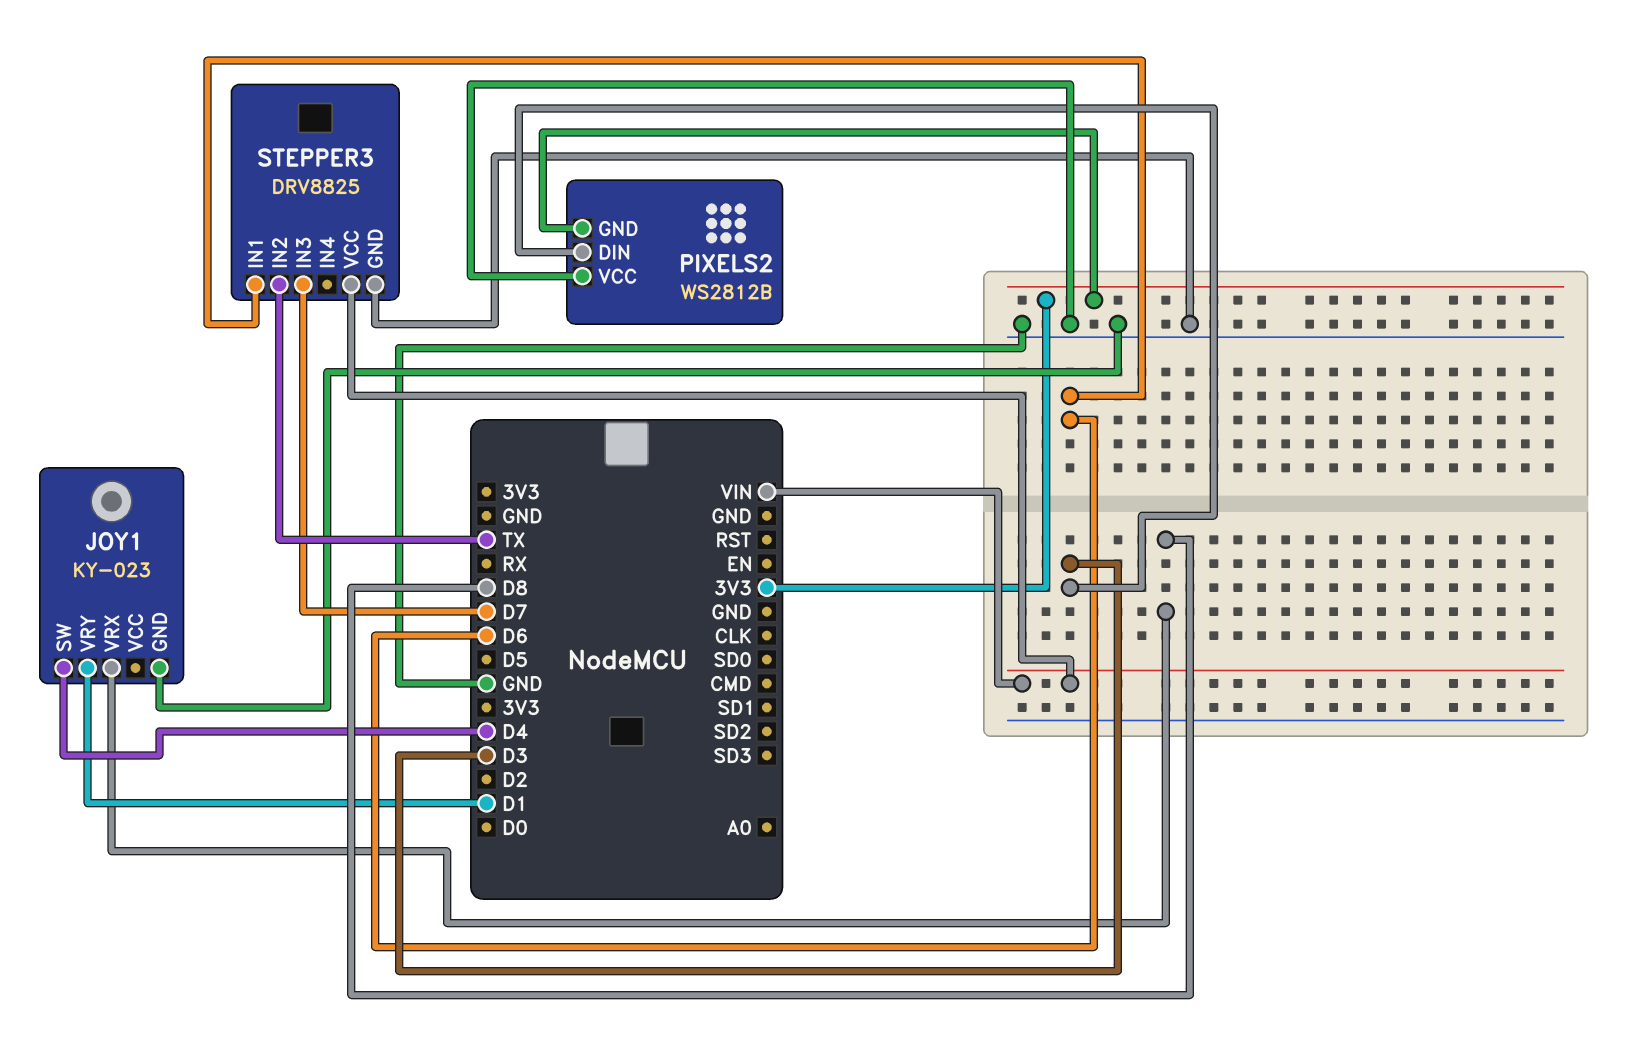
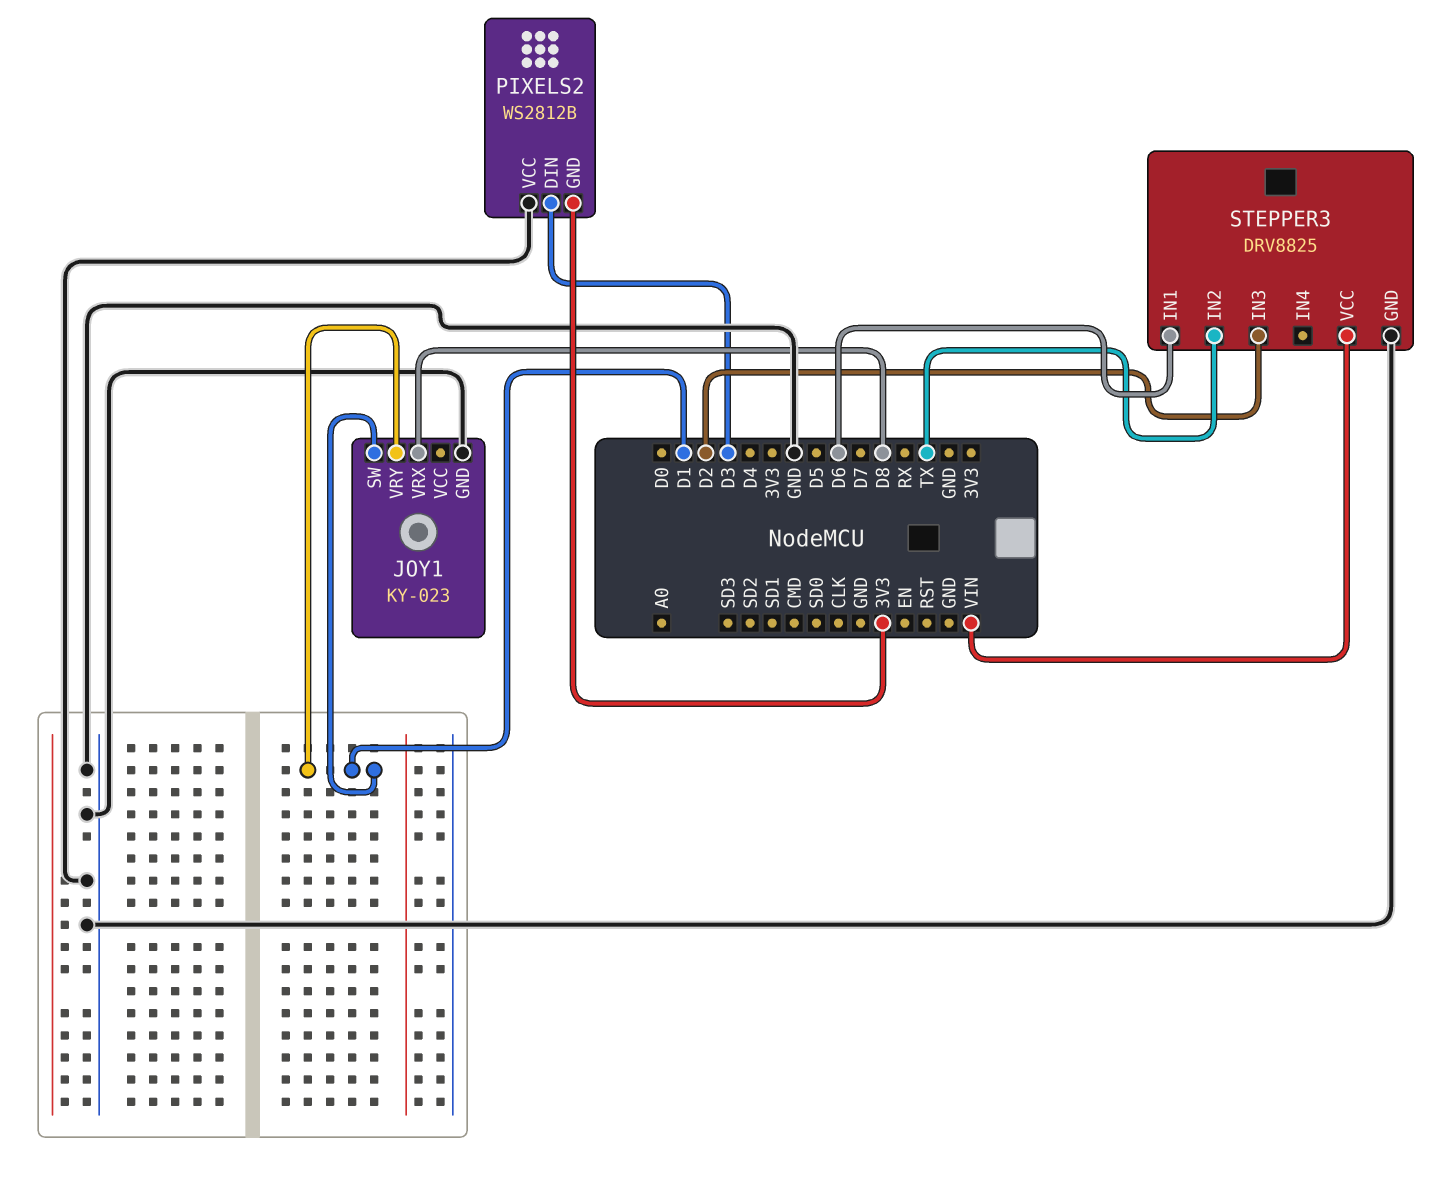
JOY1 pin SW: D4 -> D1
STEPPER3 pin IN3: D7 -> D2

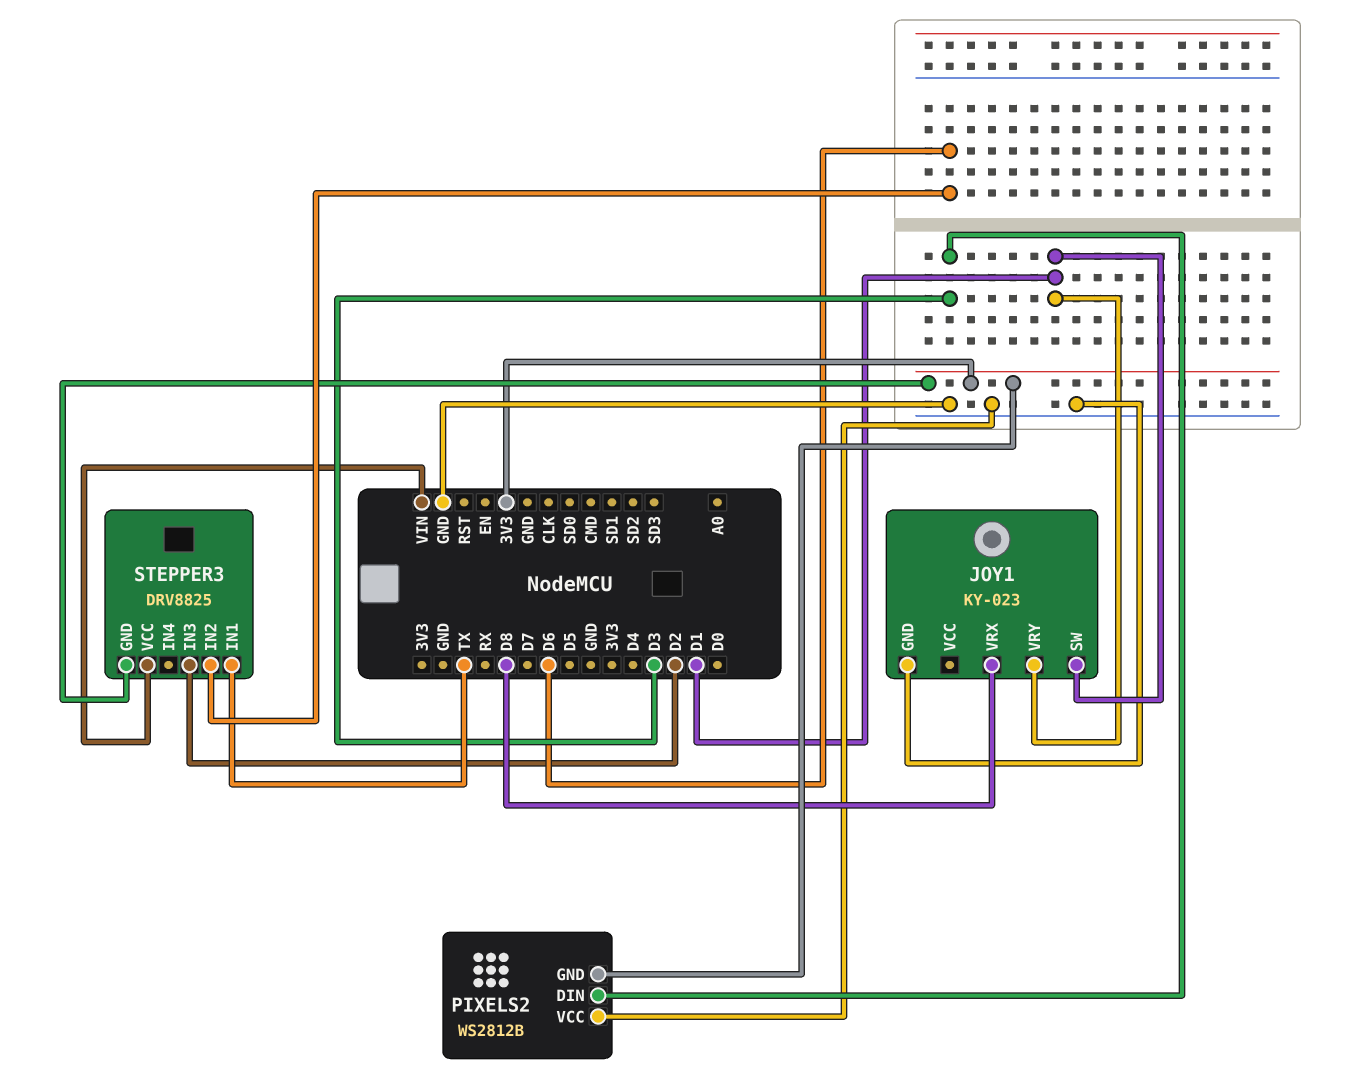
STEPPER3 pin GND: GND -> 3V3
STEPPER3 pin IN1: D6 -> TX
STEPPER3 pin IN2: TX -> D6

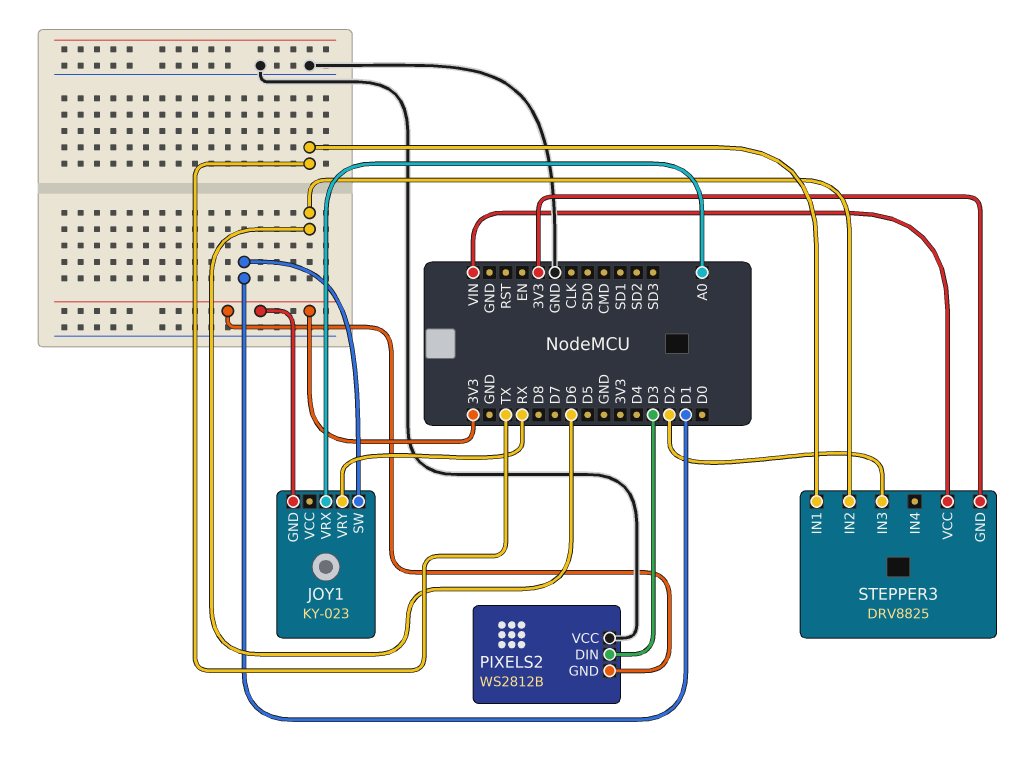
JOY1 pin GND: GND -> 3V3
JOY1 pin VRX: D8 -> A0
JOY1 pin VRY: D1 -> RX

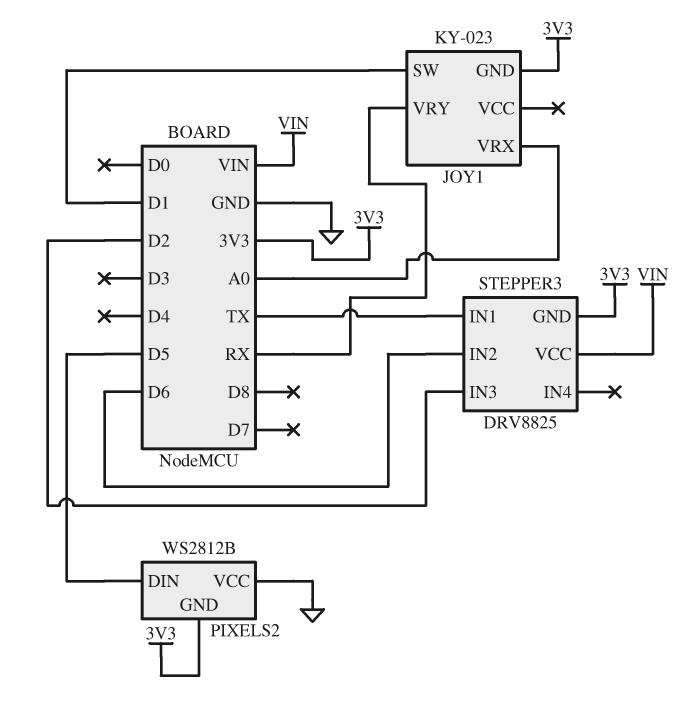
PIXELS2 pin DIN: D3 -> D5

